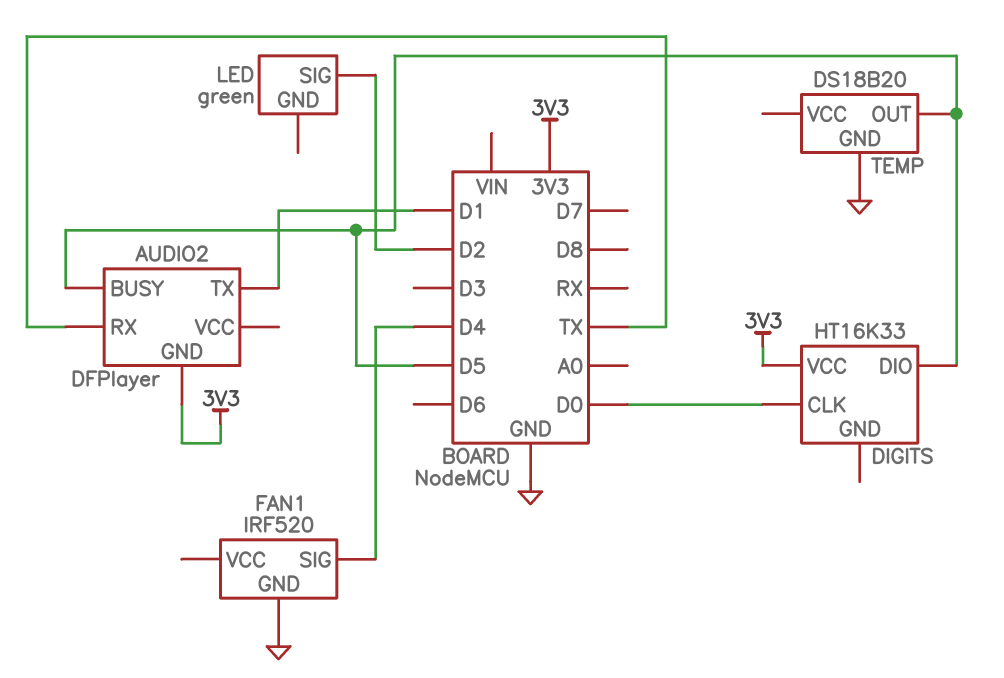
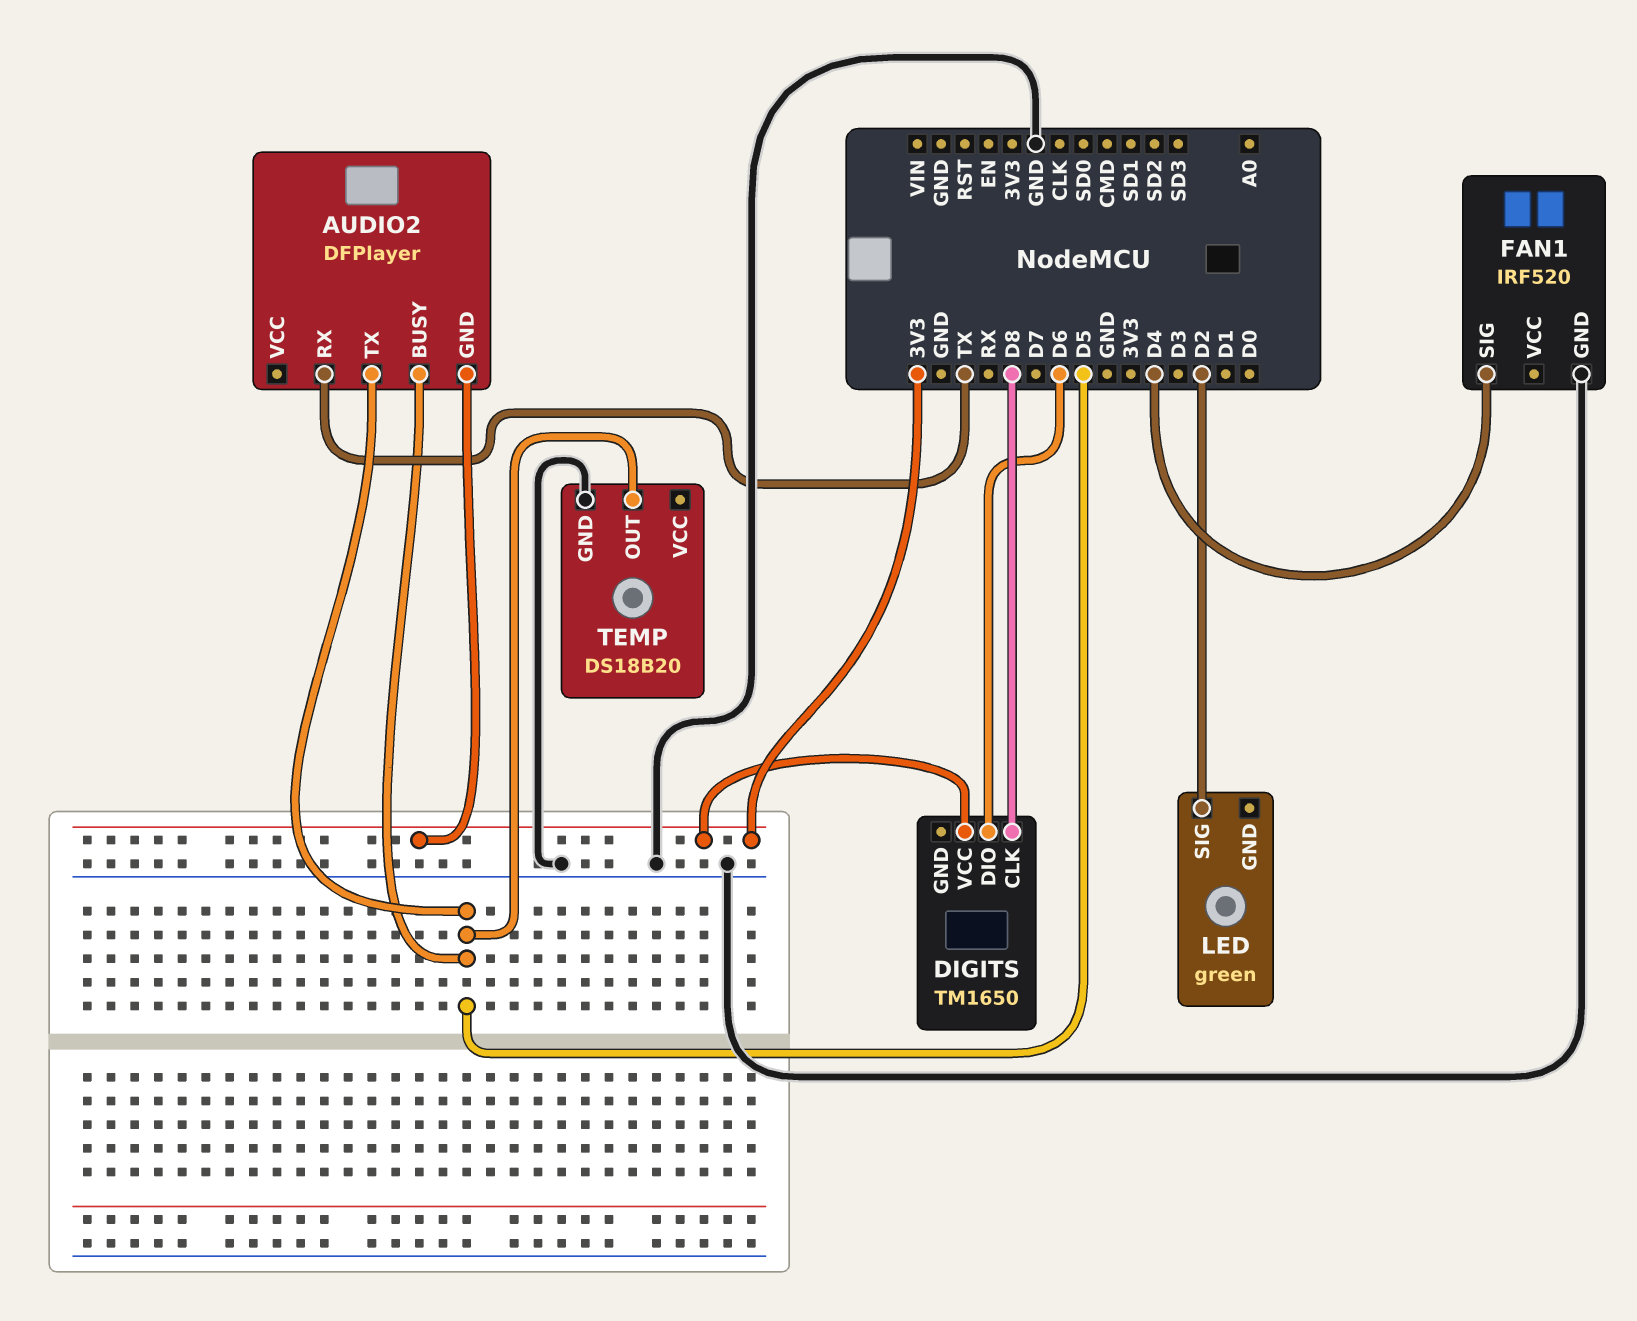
AUDIO2 pin TX: D1 -> D5
DIGITS: HT16K33 -> TM1650
DIGITS pin CLK: D0 -> D8
DIGITS pin DIO: D5 -> D6

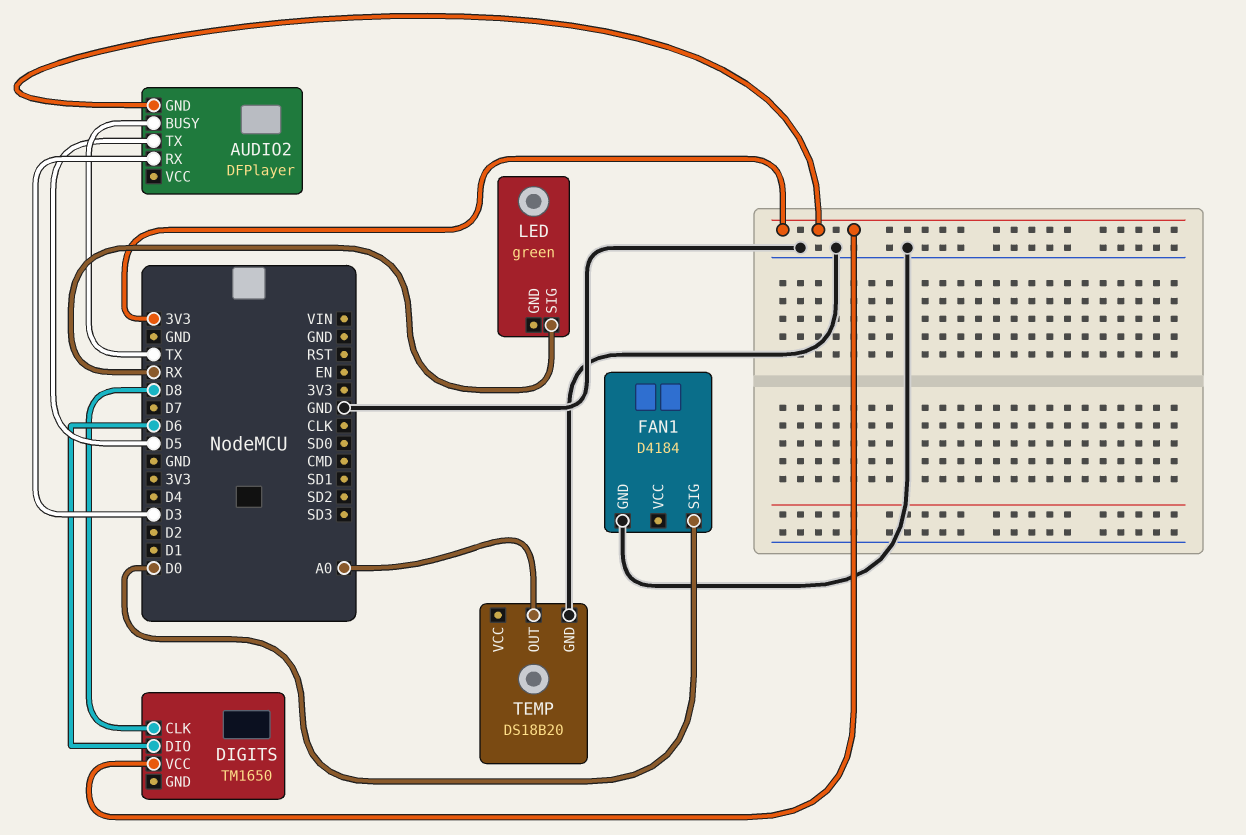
AUDIO2 pin BUSY: D5 -> TX
AUDIO2 pin RX: TX -> D3
FAN1: IRF520 -> D4184
FAN1 pin SIG: D4 -> D0
LED pin SIG: D2 -> RX
TEMP pin OUT: D5 -> A0

